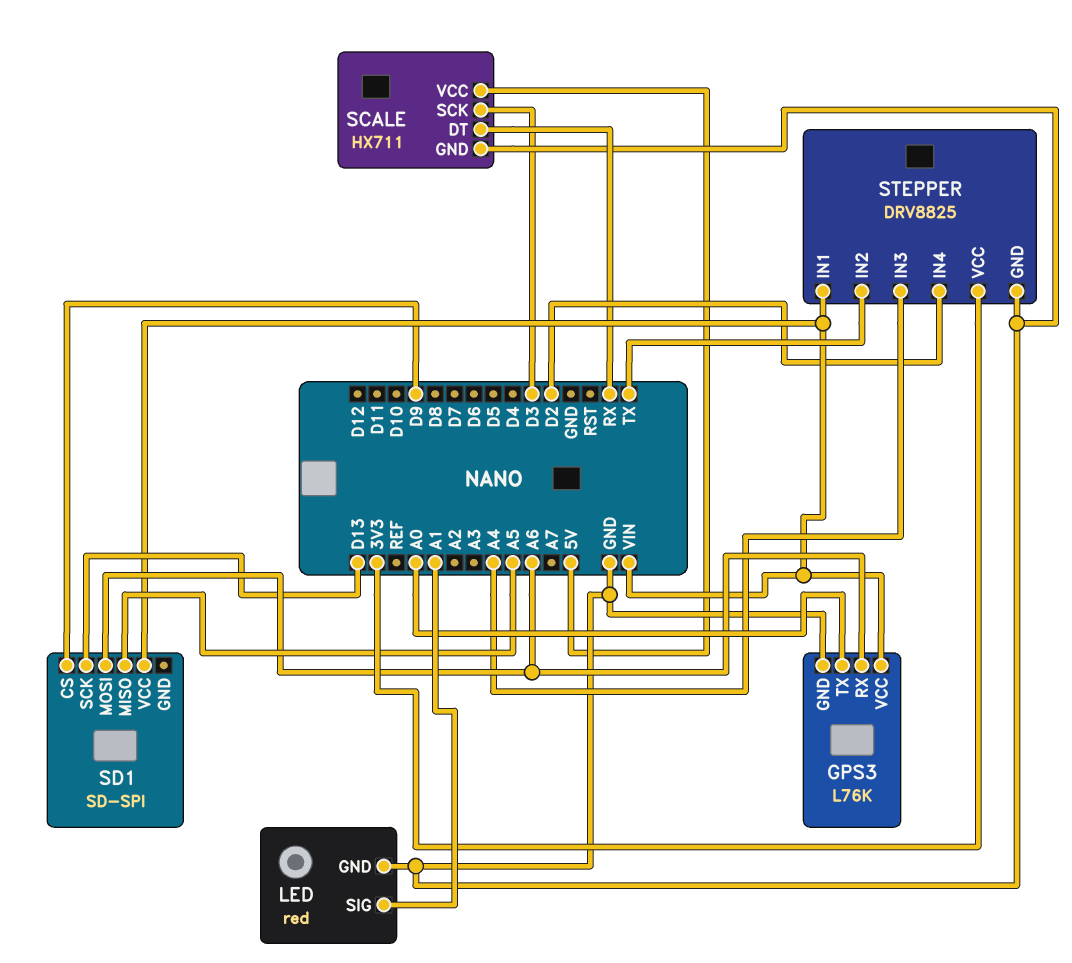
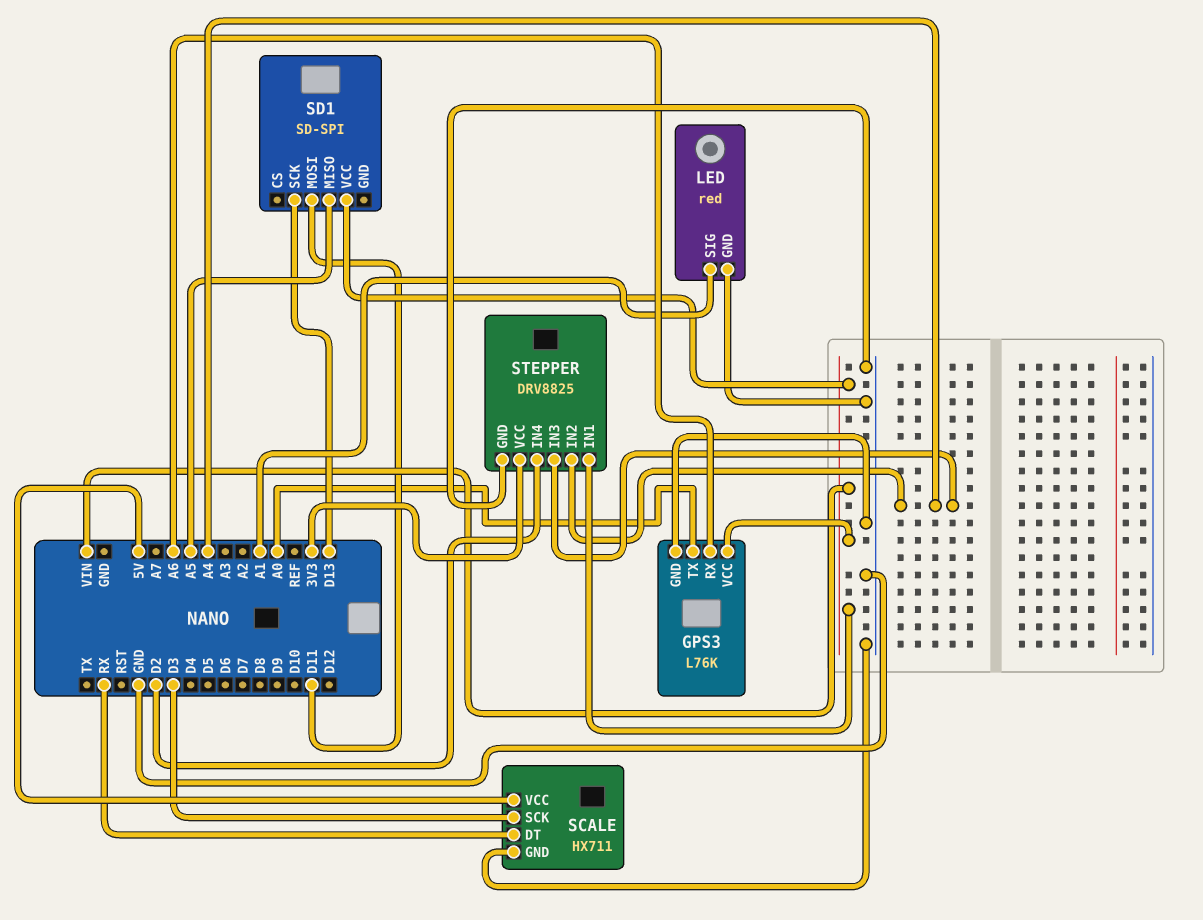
SD1 pin CS: D9 -> none
SD1 pin MOSI: A6 -> D11
STEPPER pin IN2: TX -> A4

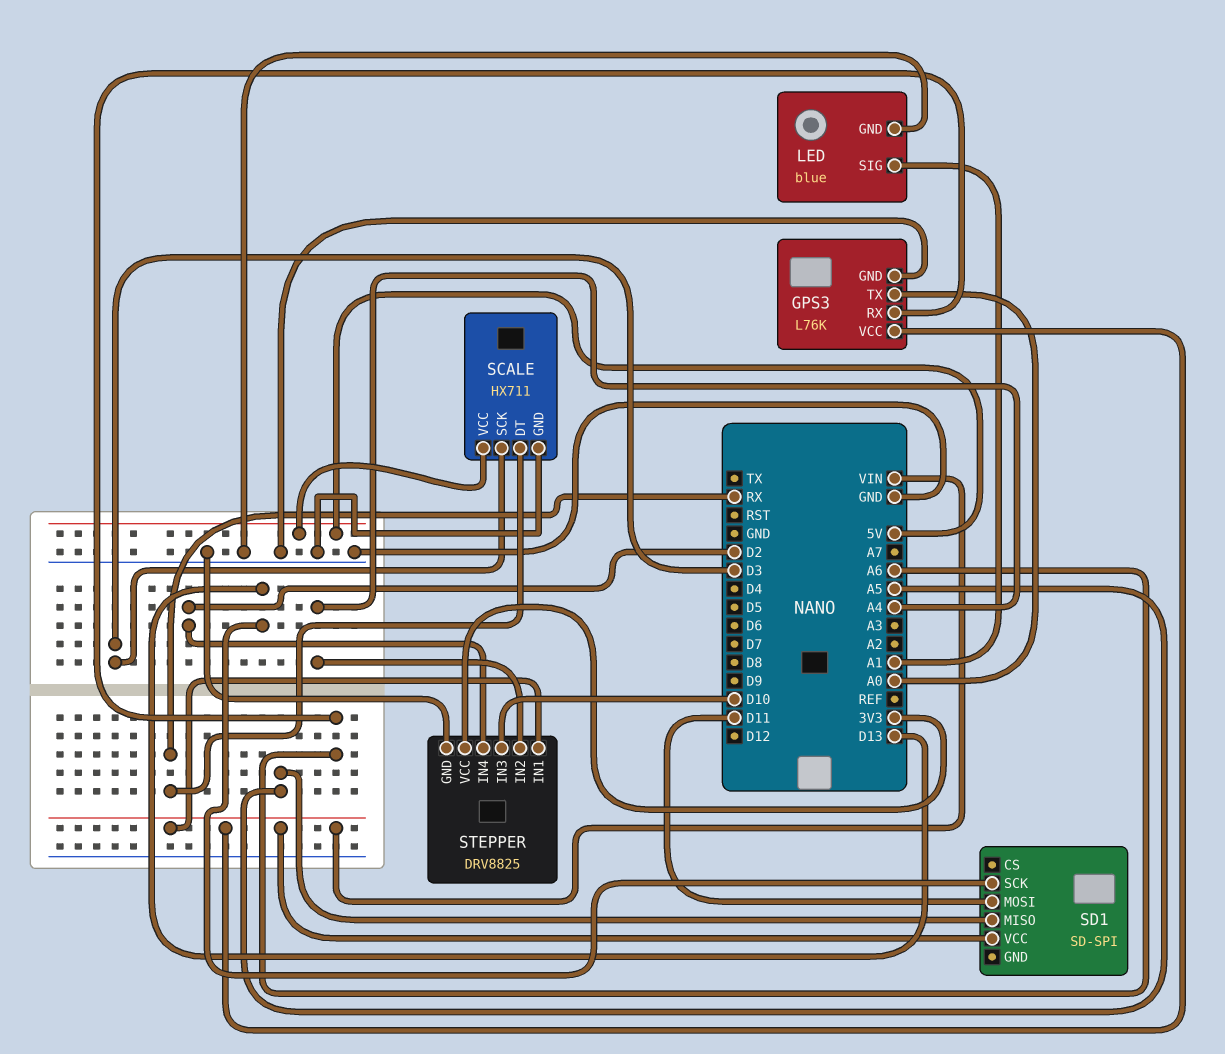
LED: red -> blue
STEPPER pin IN3: A4 -> D10

